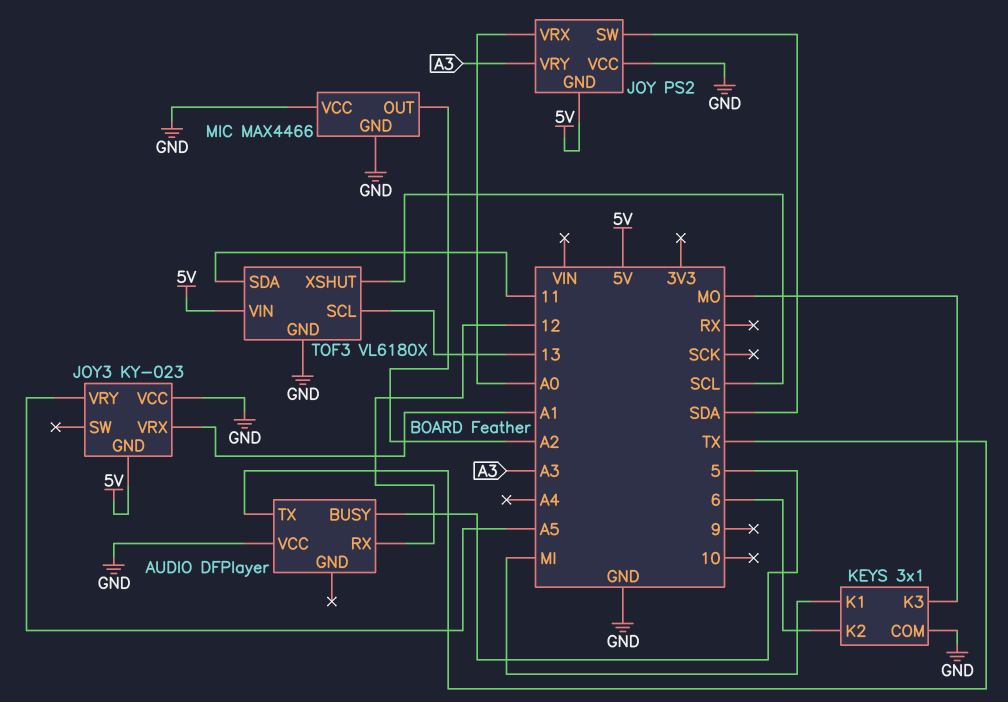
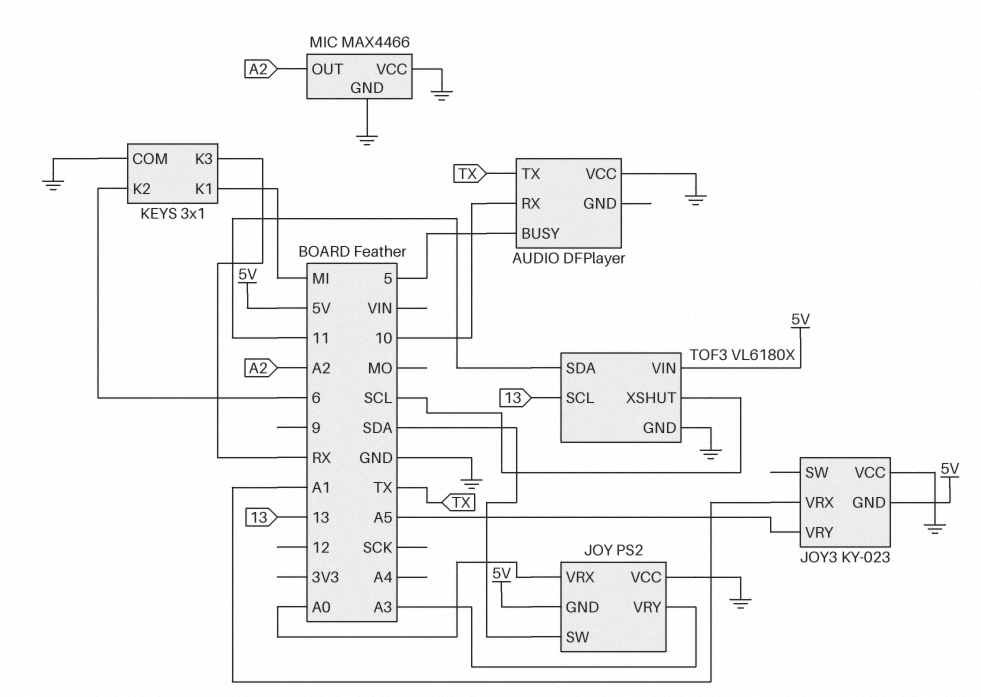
AUDIO pin RX: 12 -> 10
KEYS pin K3: MO -> RX

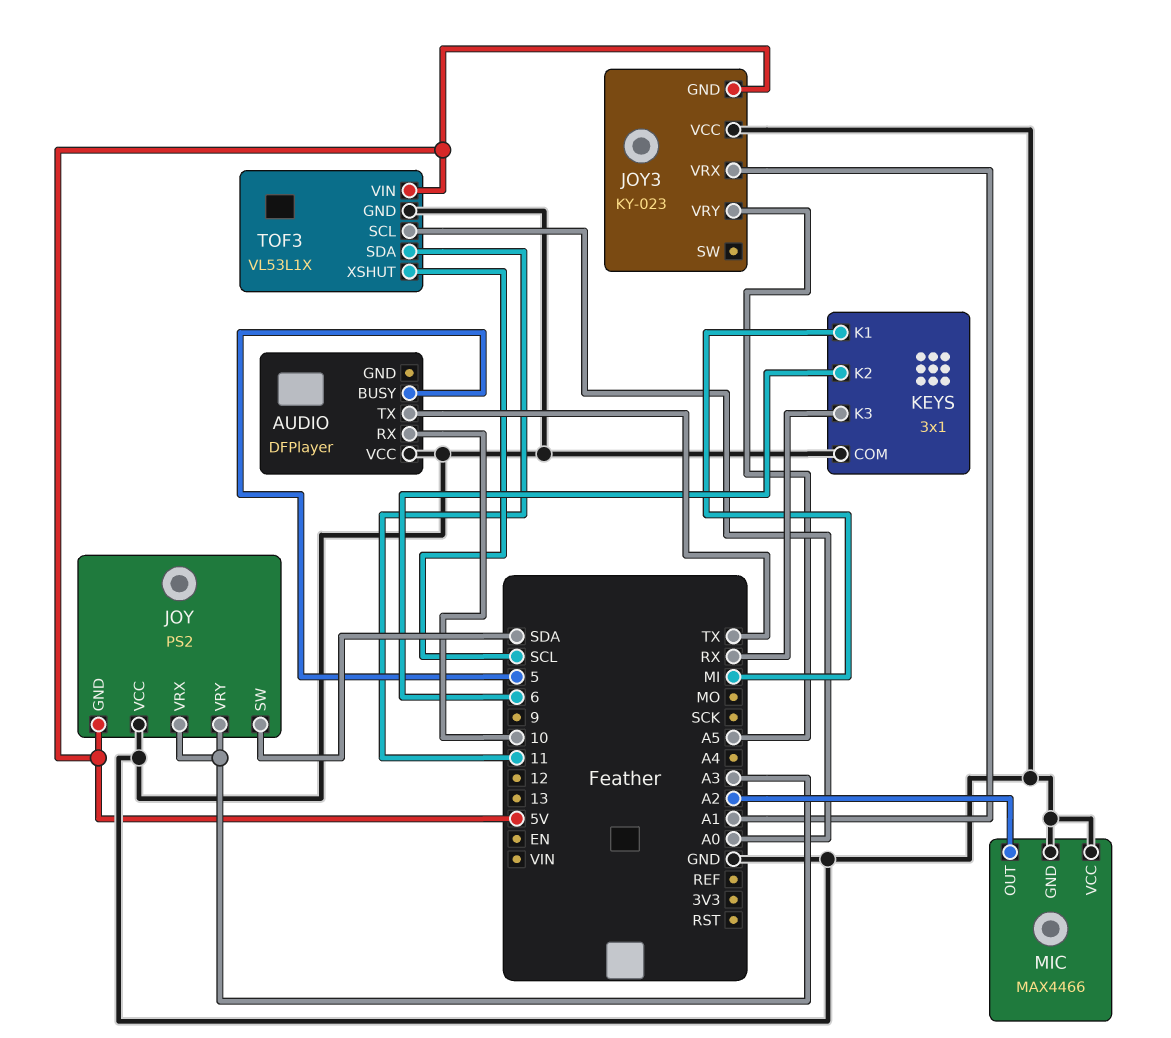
JOY pin VRX: A0 -> A3
TOF3: VL6180X -> VL53L1X
TOF3 pin SCL: 13 -> A0

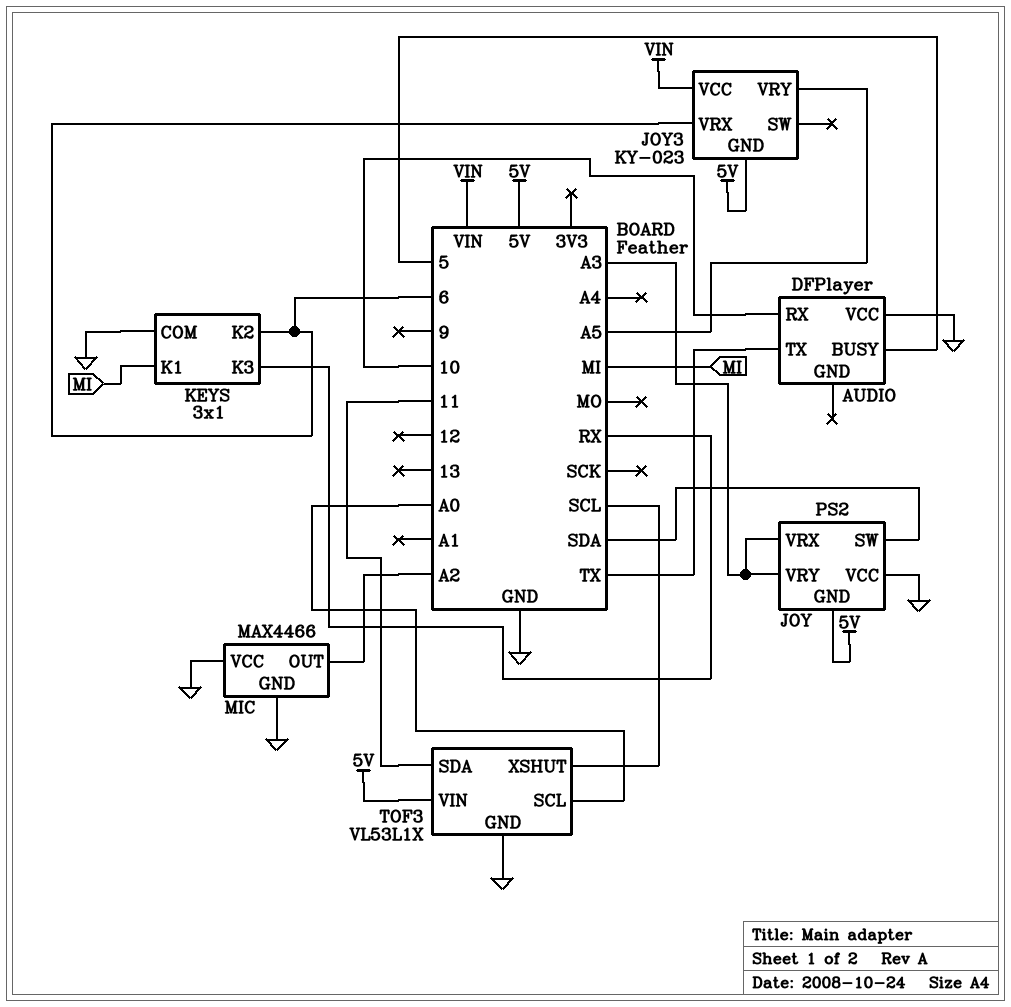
JOY3 pin VCC: GND -> VIN
JOY3 pin VRX: A1 -> 6

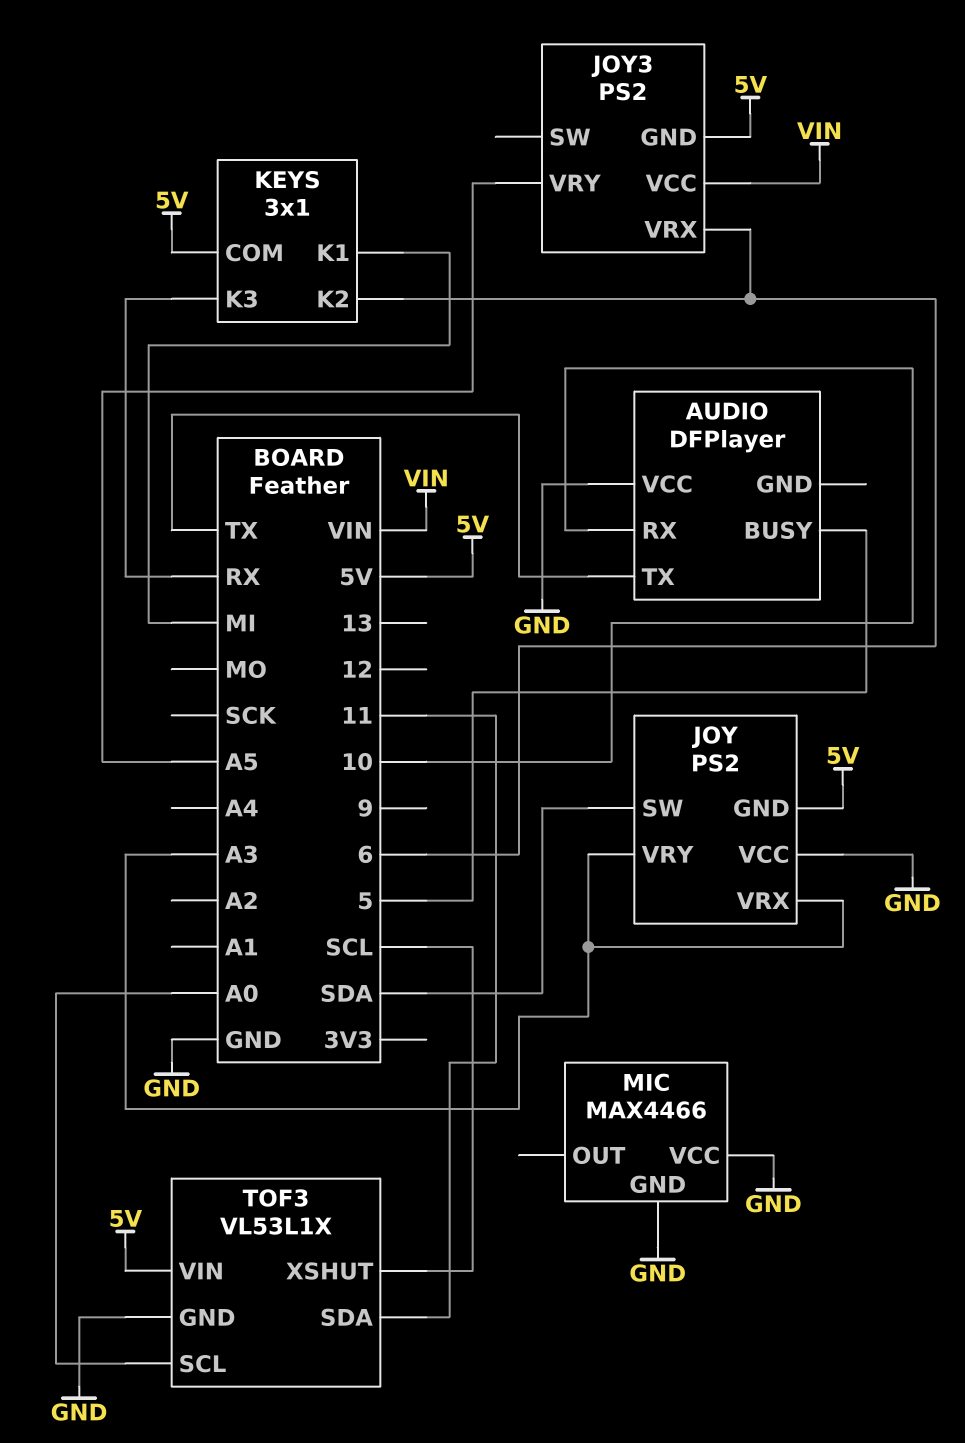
JOY3: KY-023 -> PS2
KEYS pin COM: GND -> 5V
MIC pin OUT: A2 -> none

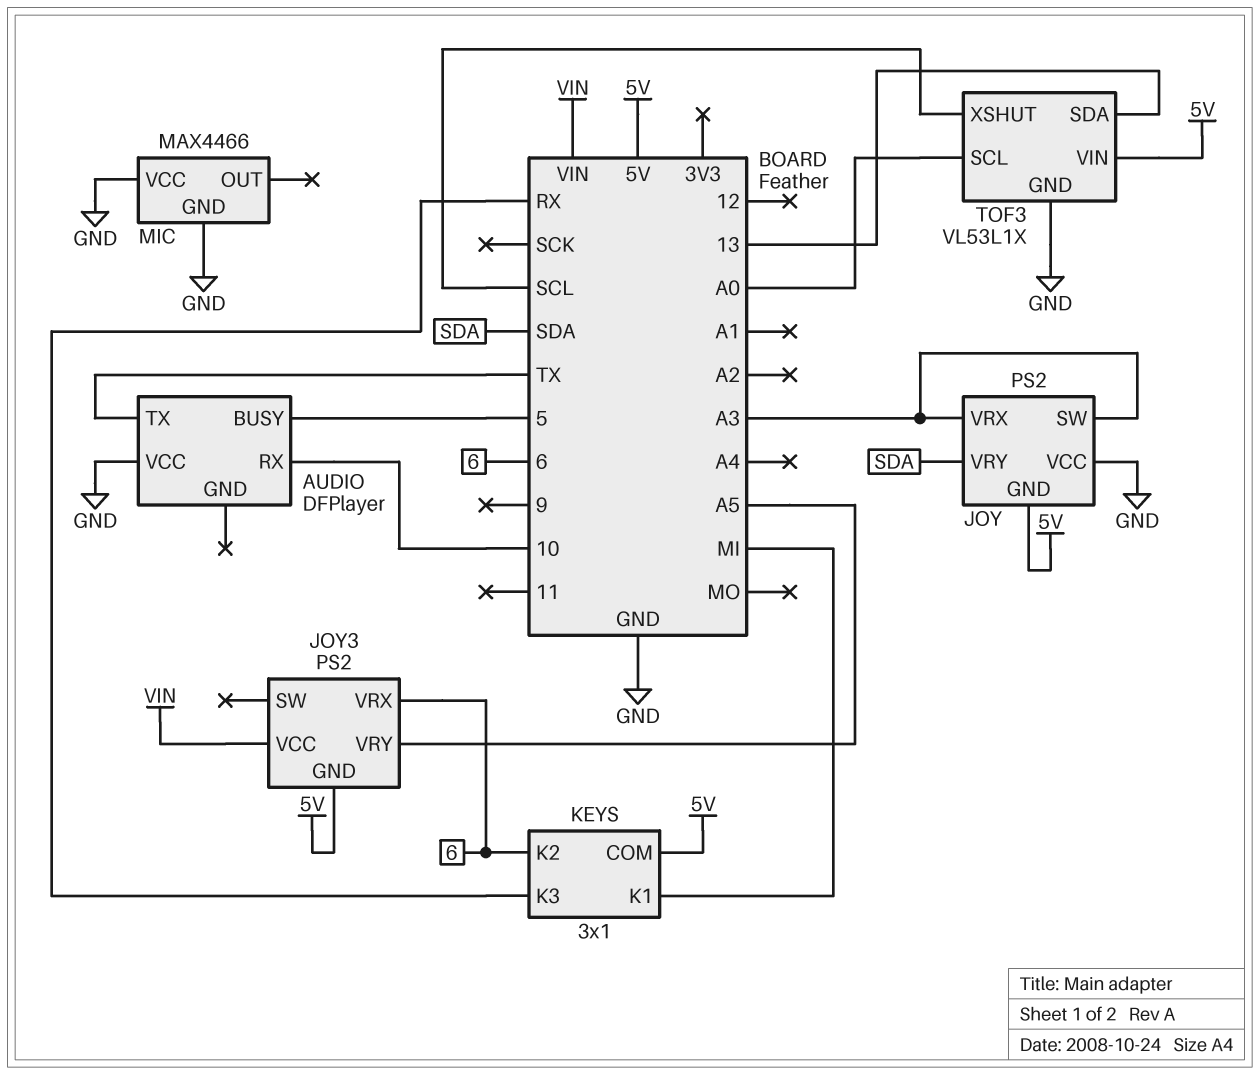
JOY pin SW: SDA -> A3
JOY pin VRY: A3 -> SDA
TOF3 pin SDA: 11 -> 13

